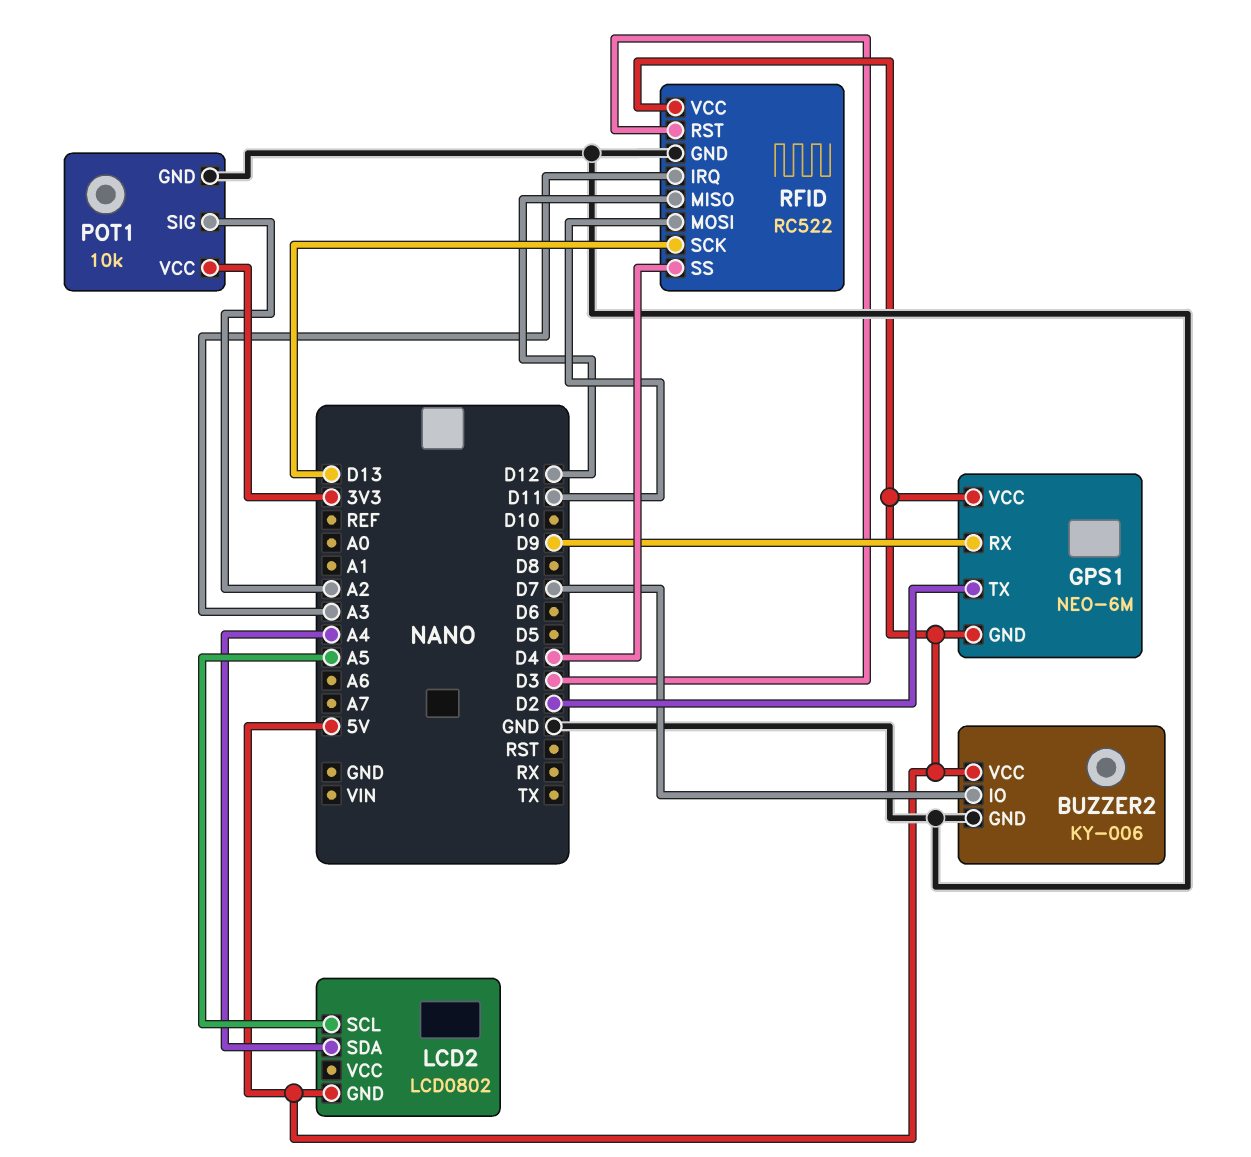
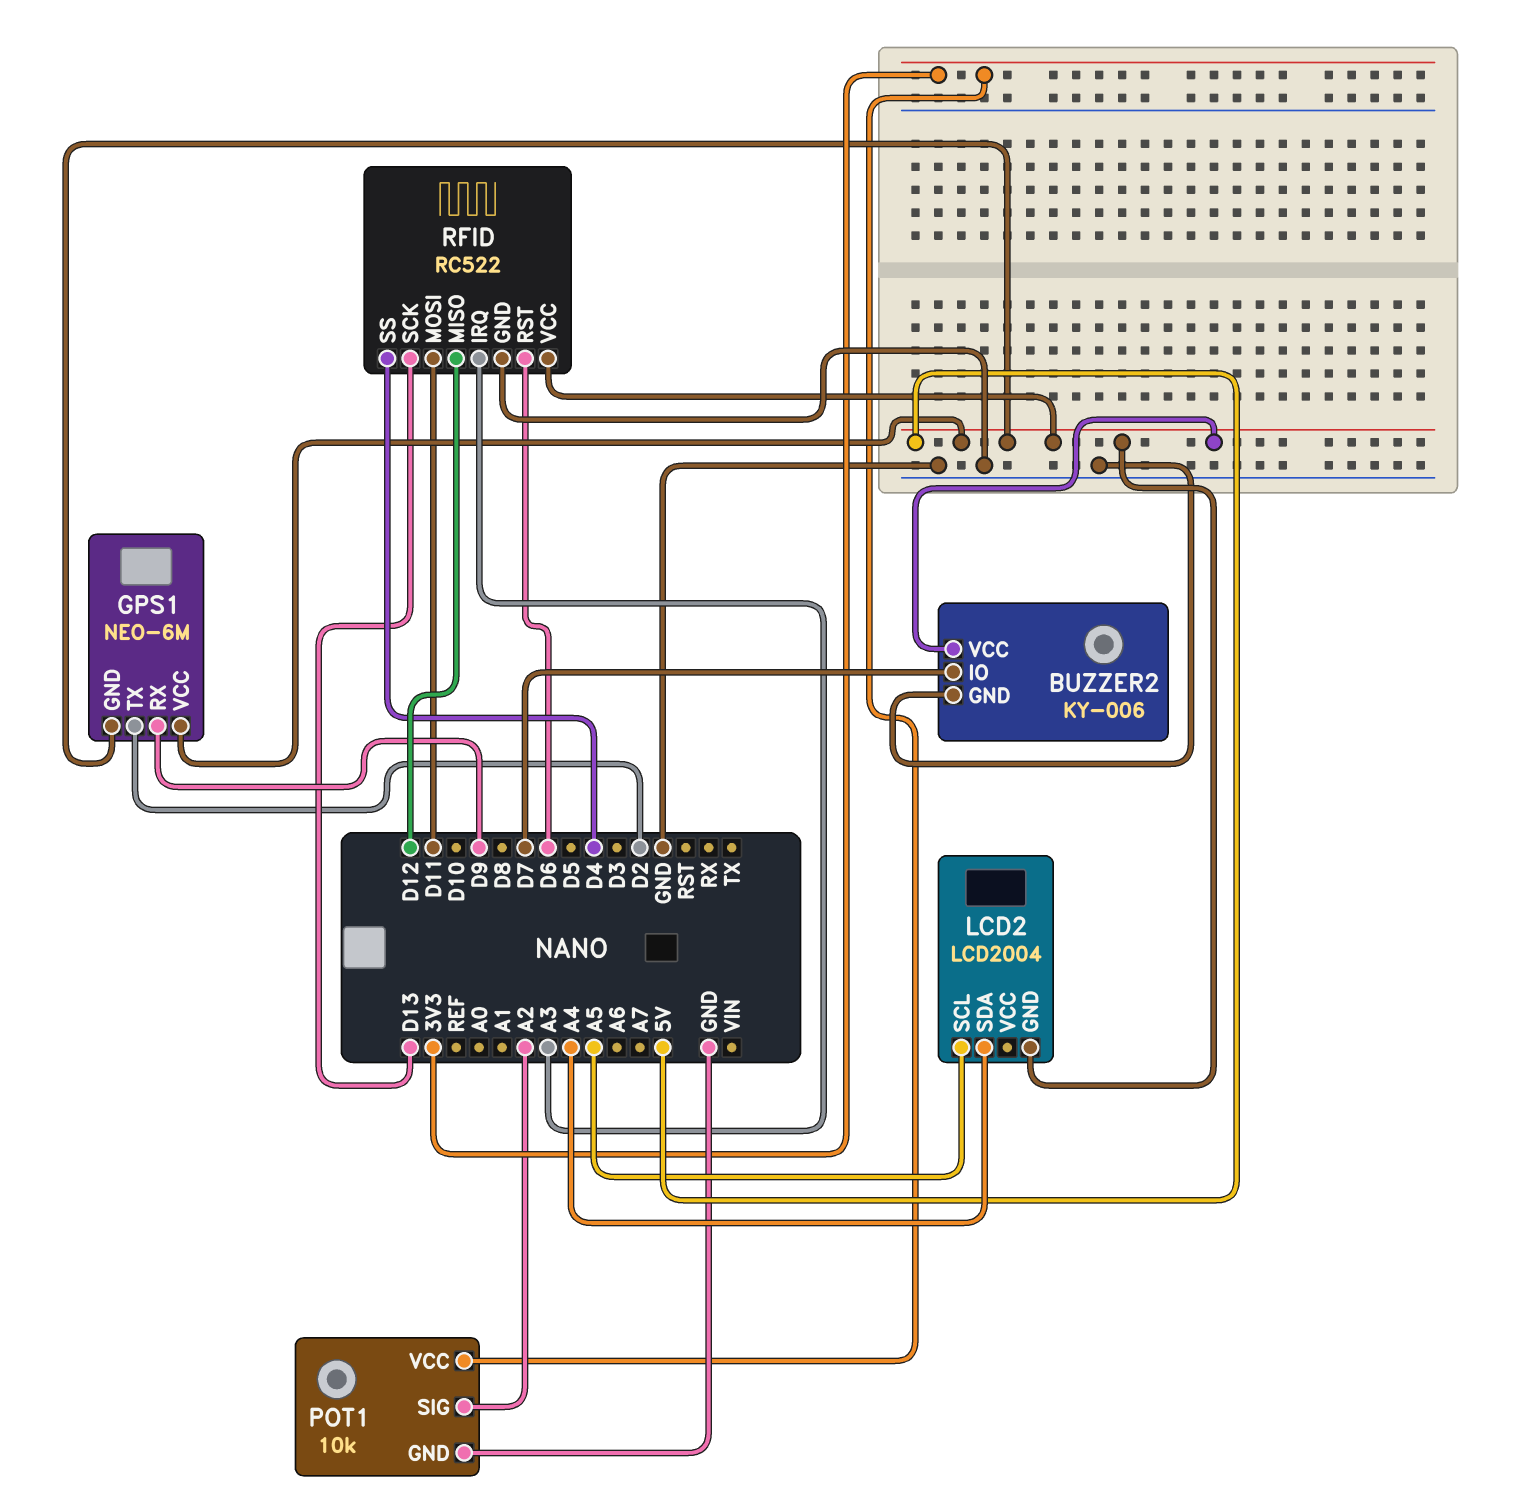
LCD2: LCD0802 -> LCD2004
RFID pin RST: D3 -> D6

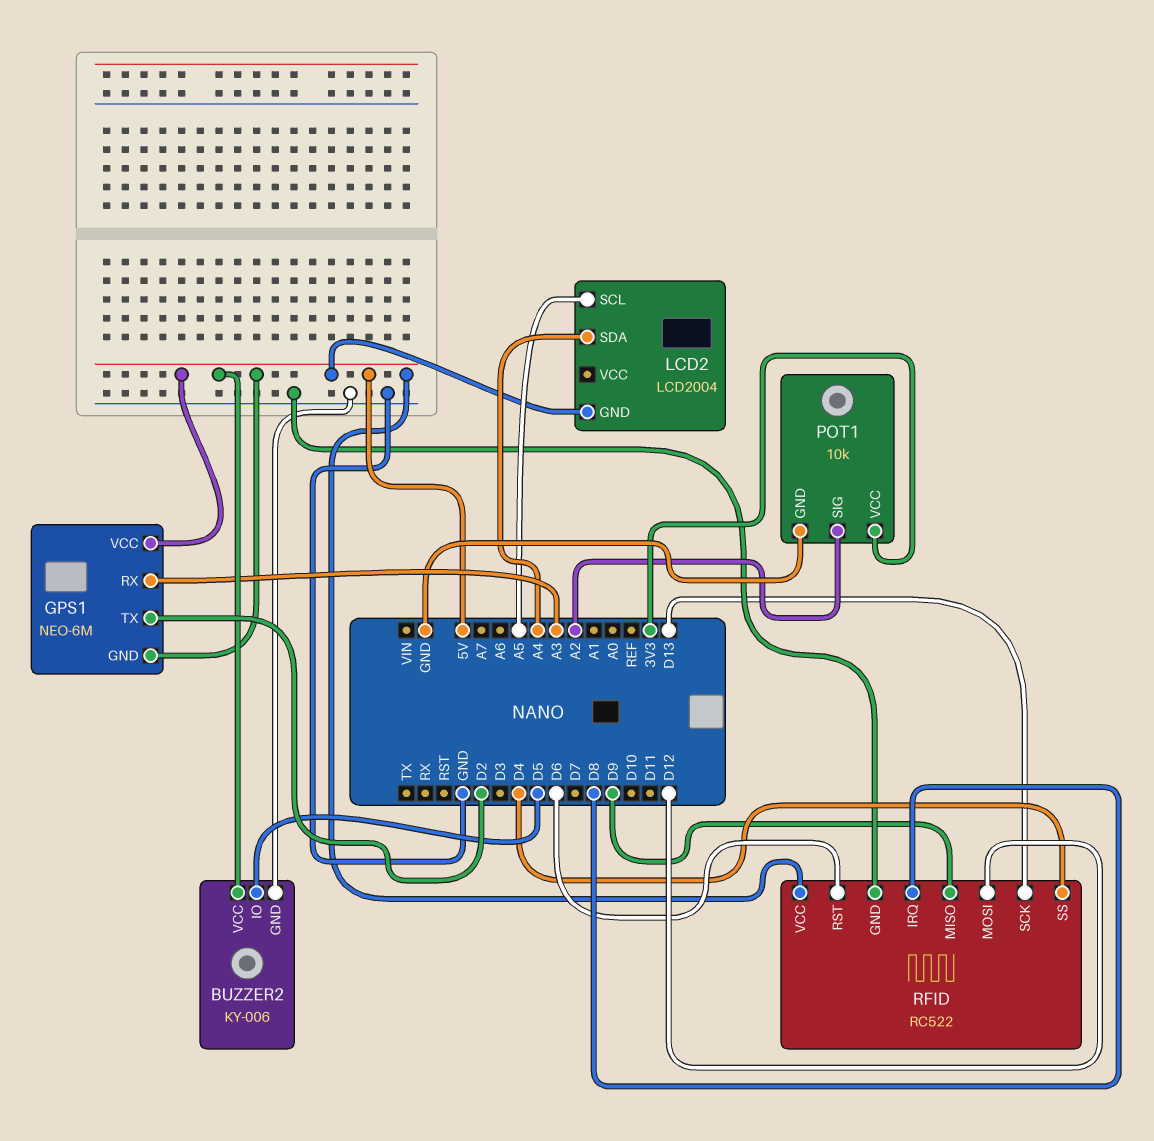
BUZZER2 pin IO: D7 -> D5
GPS1 pin RX: D9 -> A3
RFID pin IRQ: A3 -> D8
RFID pin MISO: D12 -> D9
RFID pin MOSI: D11 -> D12

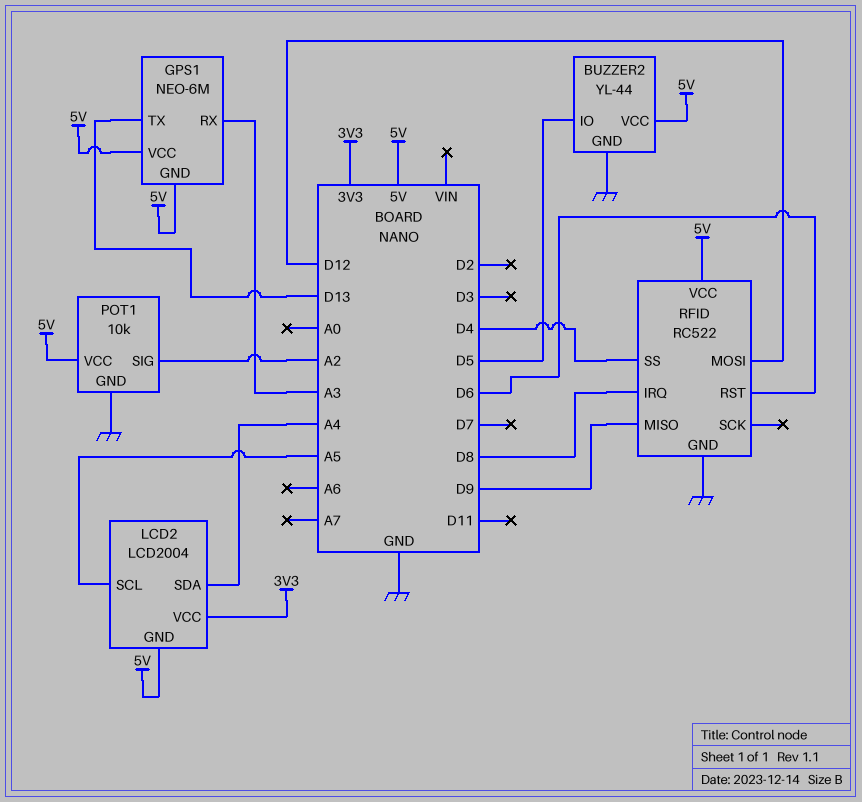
BUZZER2: KY-006 -> YL-44
GPS1 pin TX: D2 -> D13
LCD2 pin VCC: none -> 3V3
POT1 pin VCC: 3V3 -> 5V
RFID pin SCK: D13 -> none

